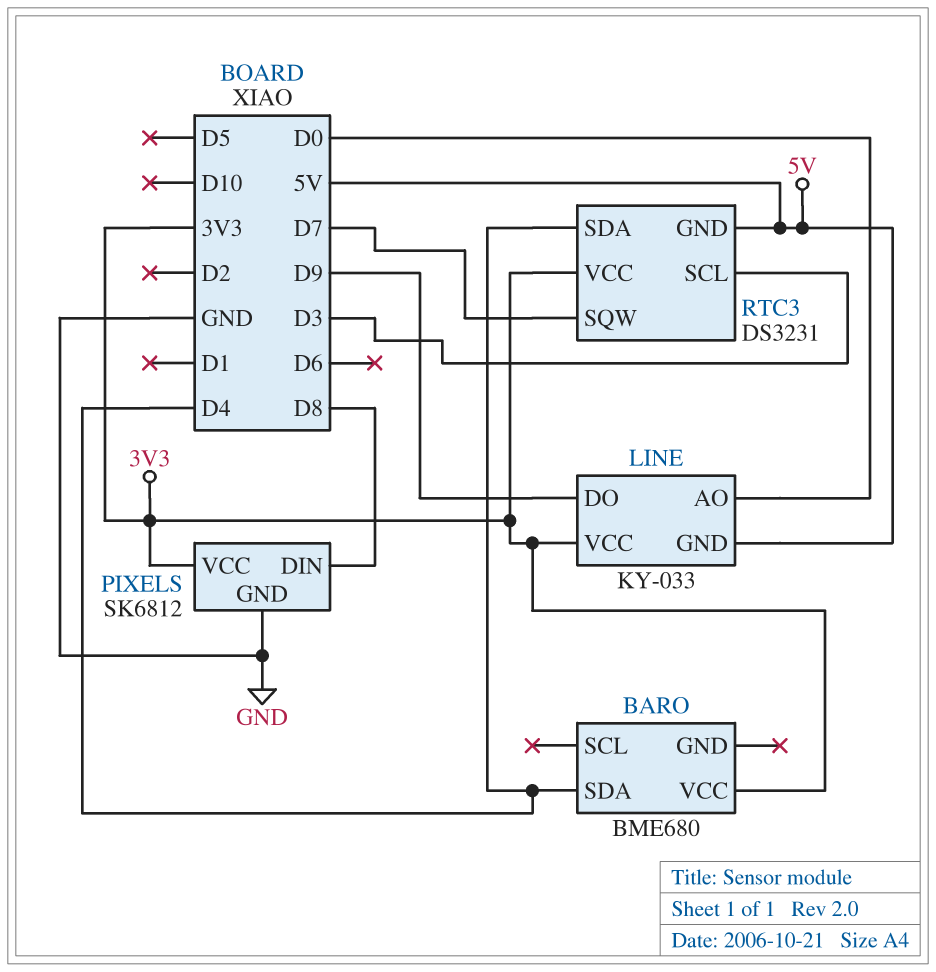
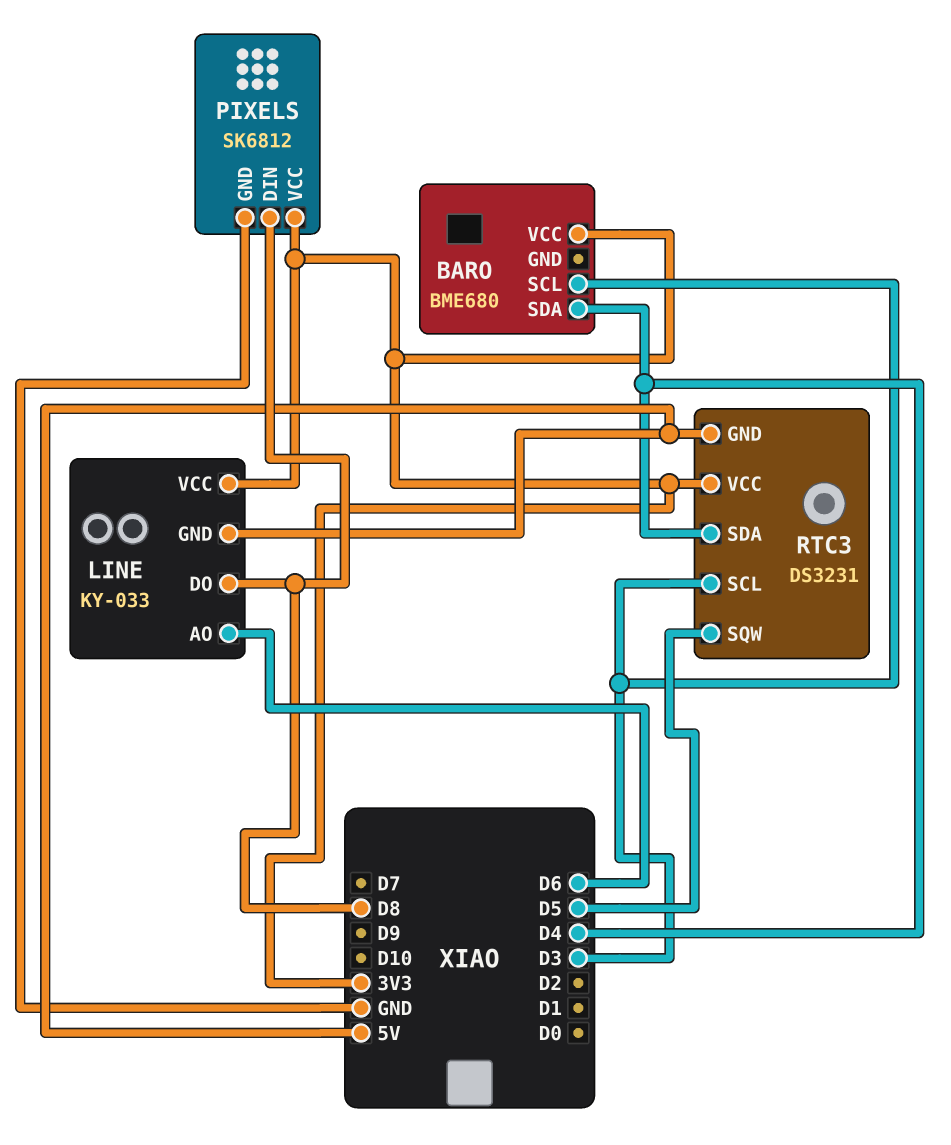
BARO pin SCL: none -> D3
LINE pin AO: D0 -> D6
LINE pin DO: D9 -> D8
RTC3 pin SQW: D7 -> D5

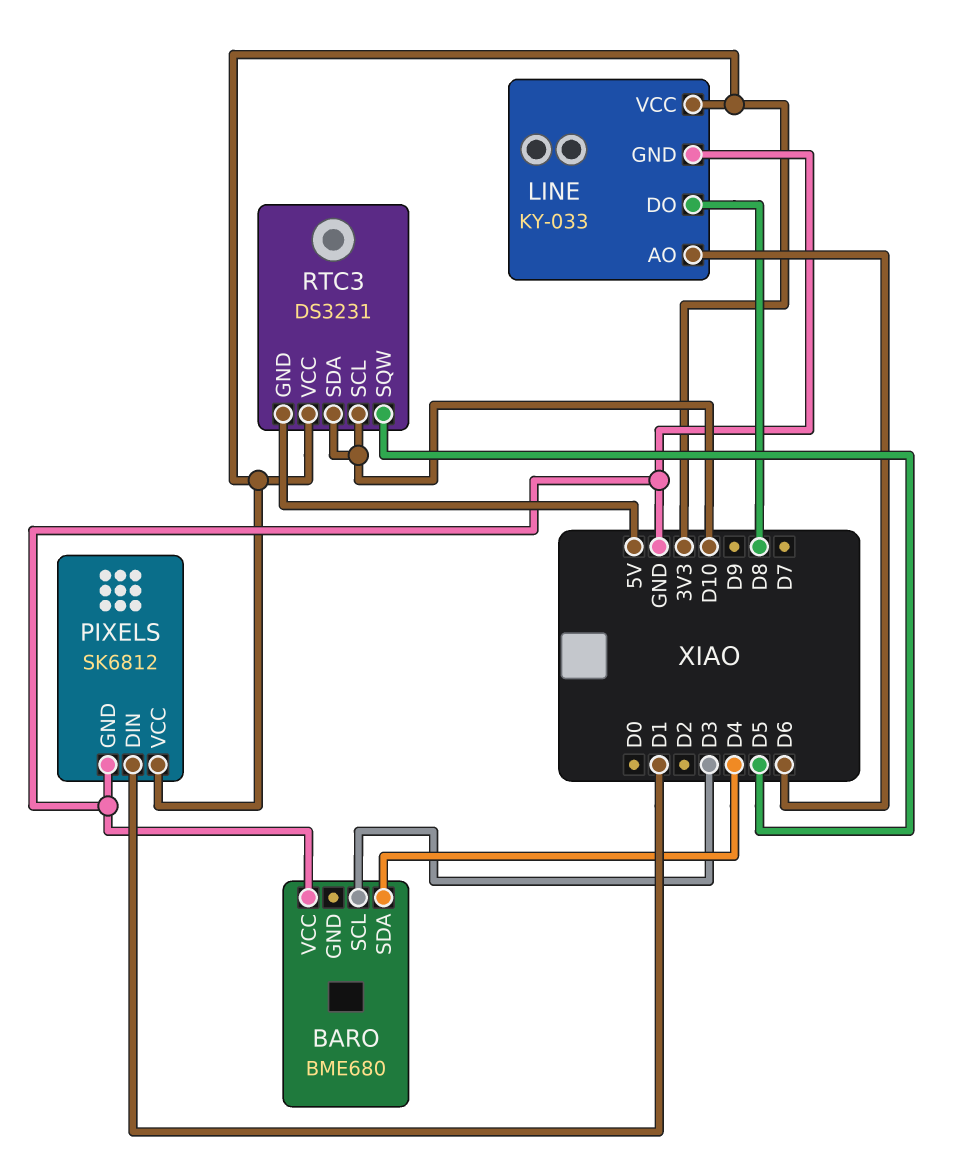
BARO pin VCC: 3V3 -> GND
LINE pin GND: 5V -> GND
PIXELS pin DIN: D8 -> D1
RTC3 pin SCL: D3 -> D10
RTC3 pin SDA: D4 -> D10

